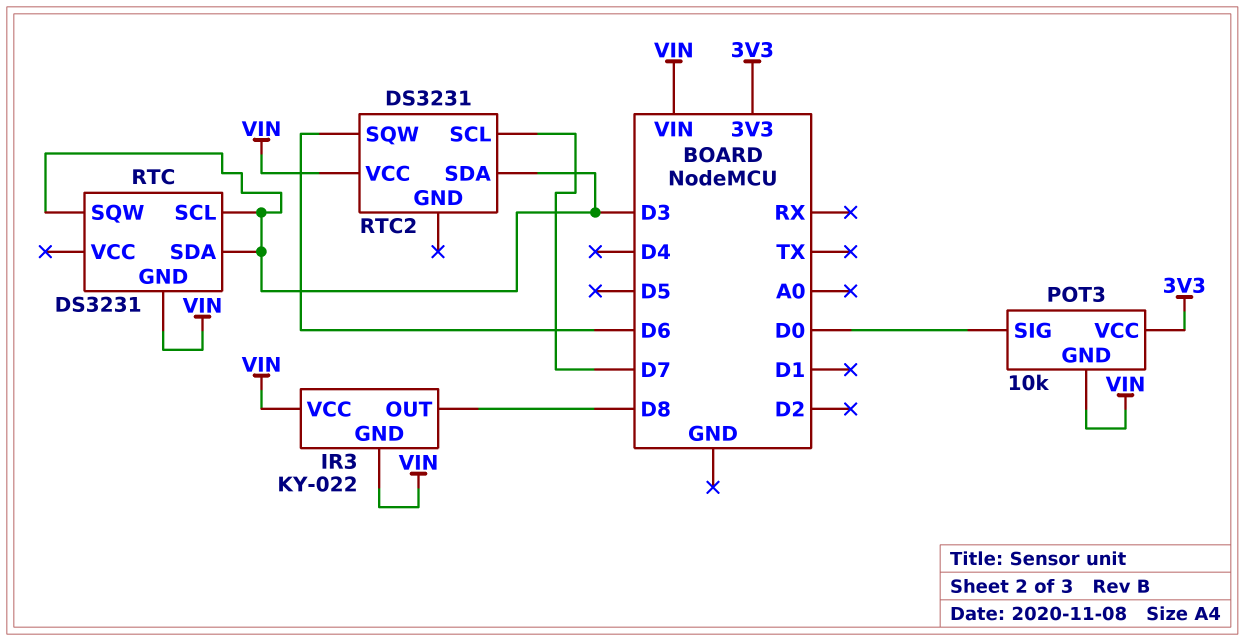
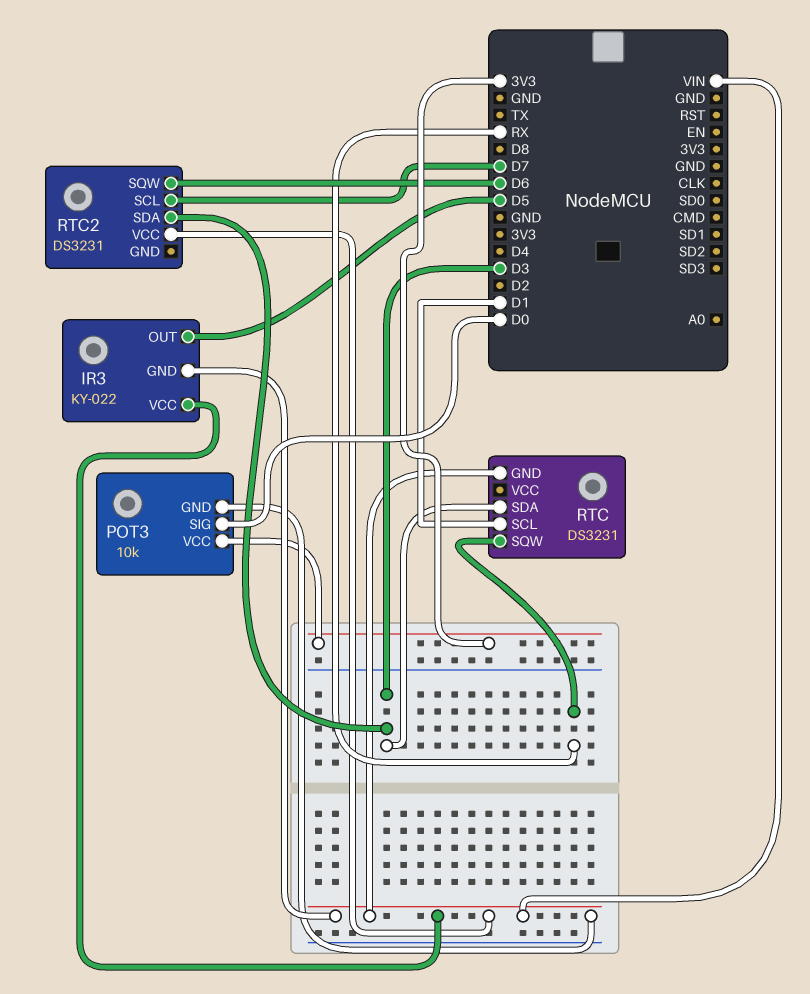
IR3 pin OUT: D8 -> D5
RTC pin SCL: D3 -> D1
RTC pin SQW: D3 -> RX

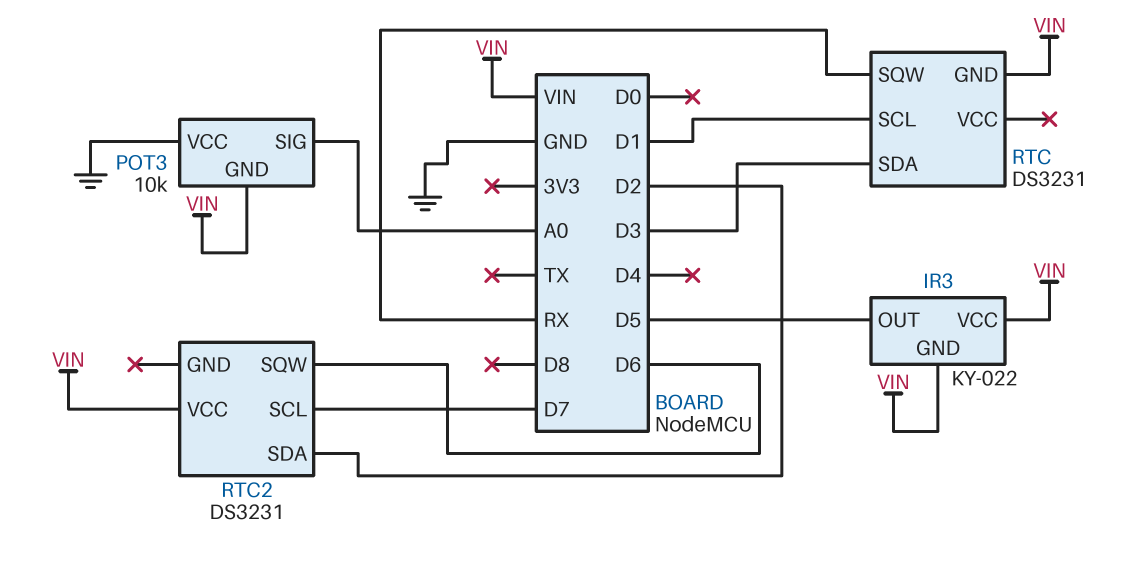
POT3 pin SIG: D0 -> A0
POT3 pin VCC: 3V3 -> GND
RTC2 pin SDA: D3 -> D2

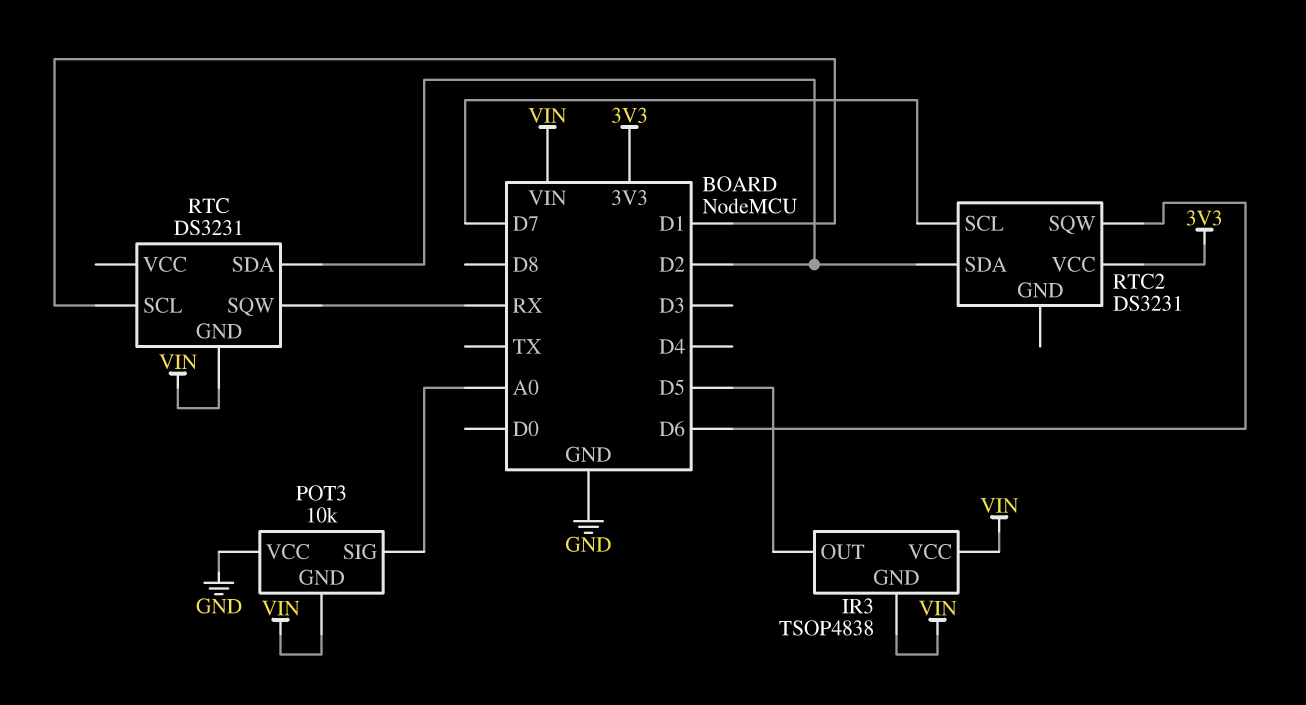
IR3: KY-022 -> TSOP4838
RTC pin SDA: D3 -> D2
RTC2 pin VCC: VIN -> 3V3

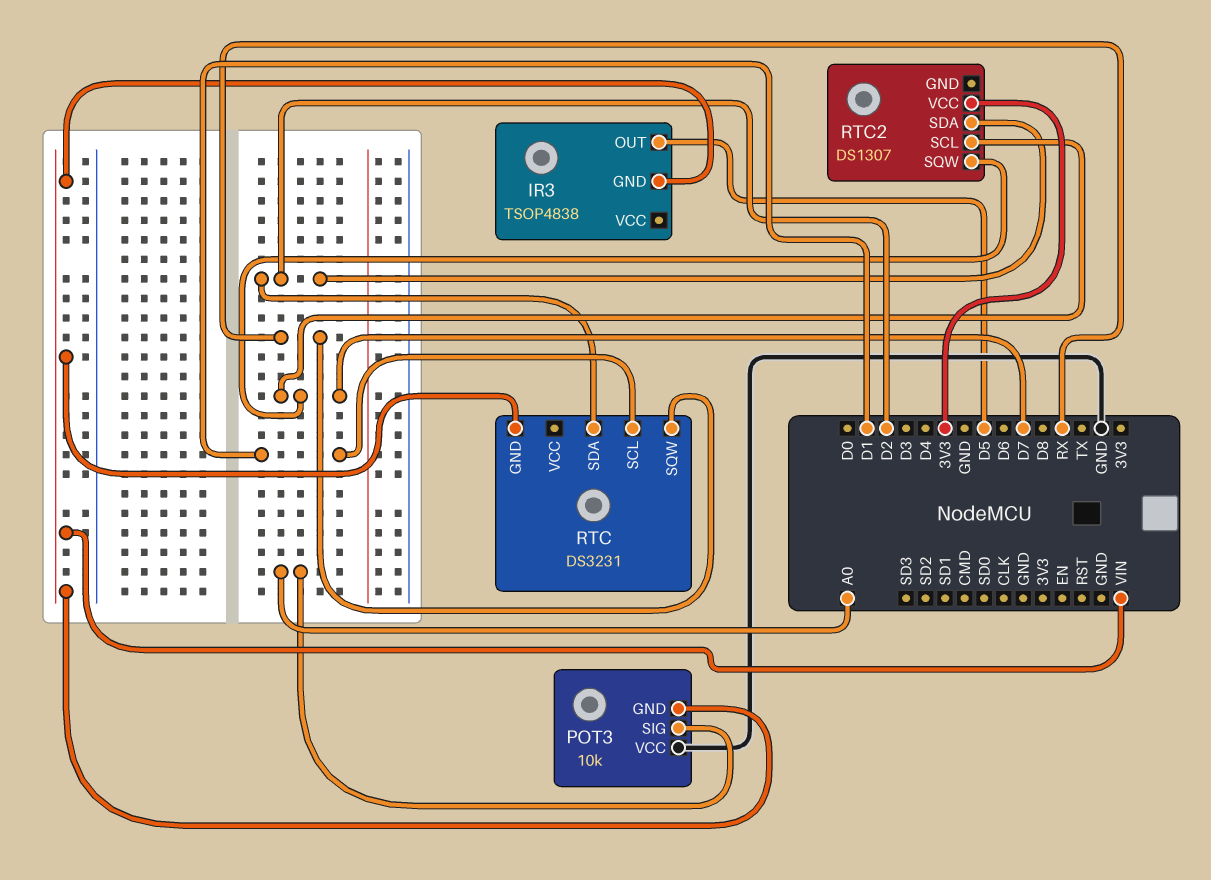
IR3 pin VCC: VIN -> none
RTC2: DS3231 -> DS1307
RTC2 pin SQW: D6 -> D7

